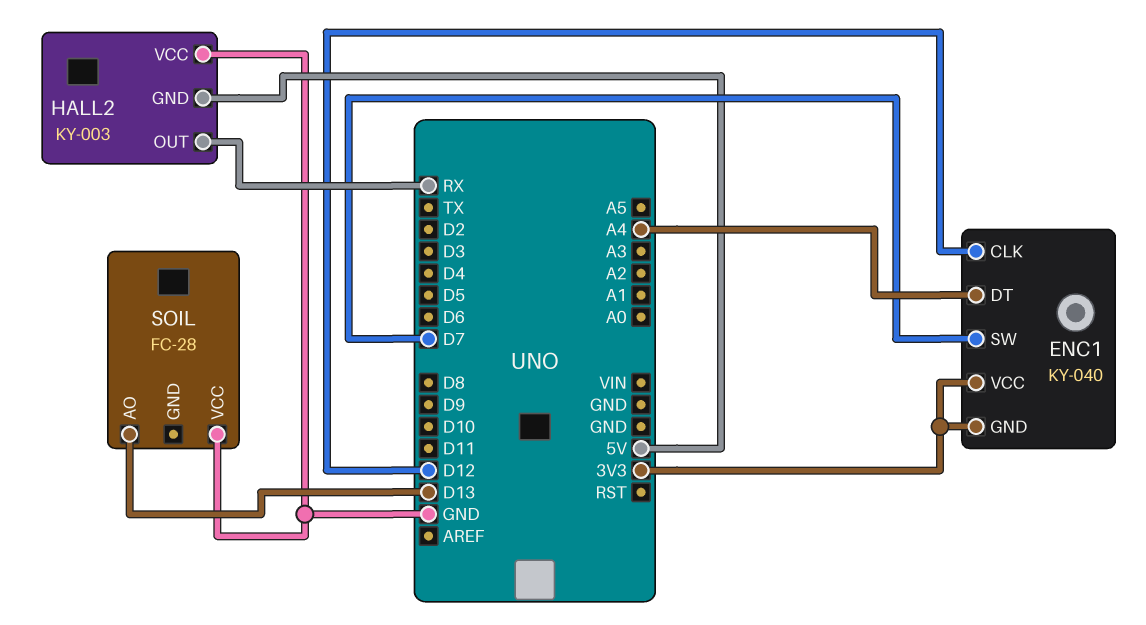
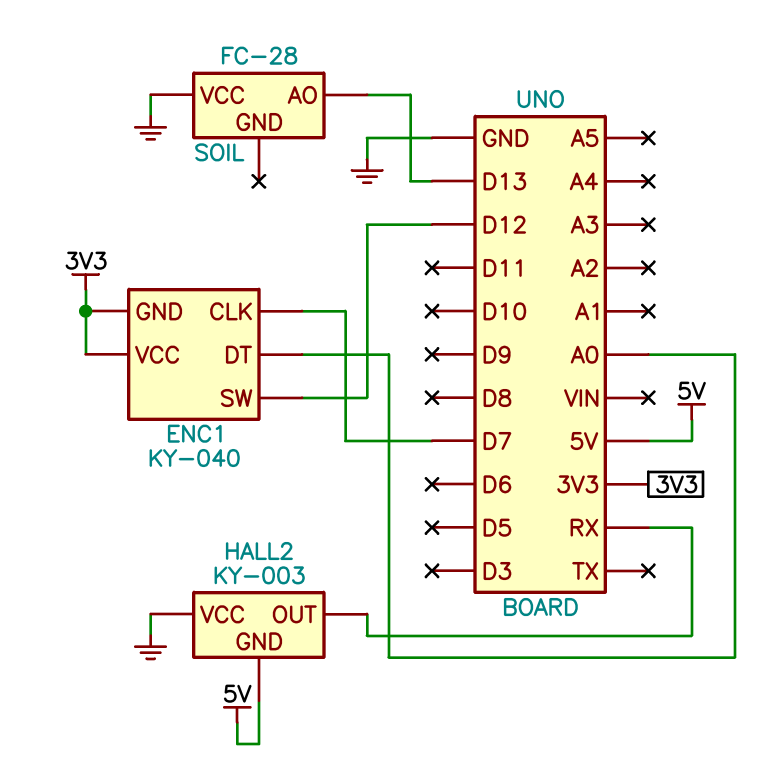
ENC1 pin CLK: D12 -> D7
ENC1 pin DT: A4 -> A0
ENC1 pin SW: D7 -> D12

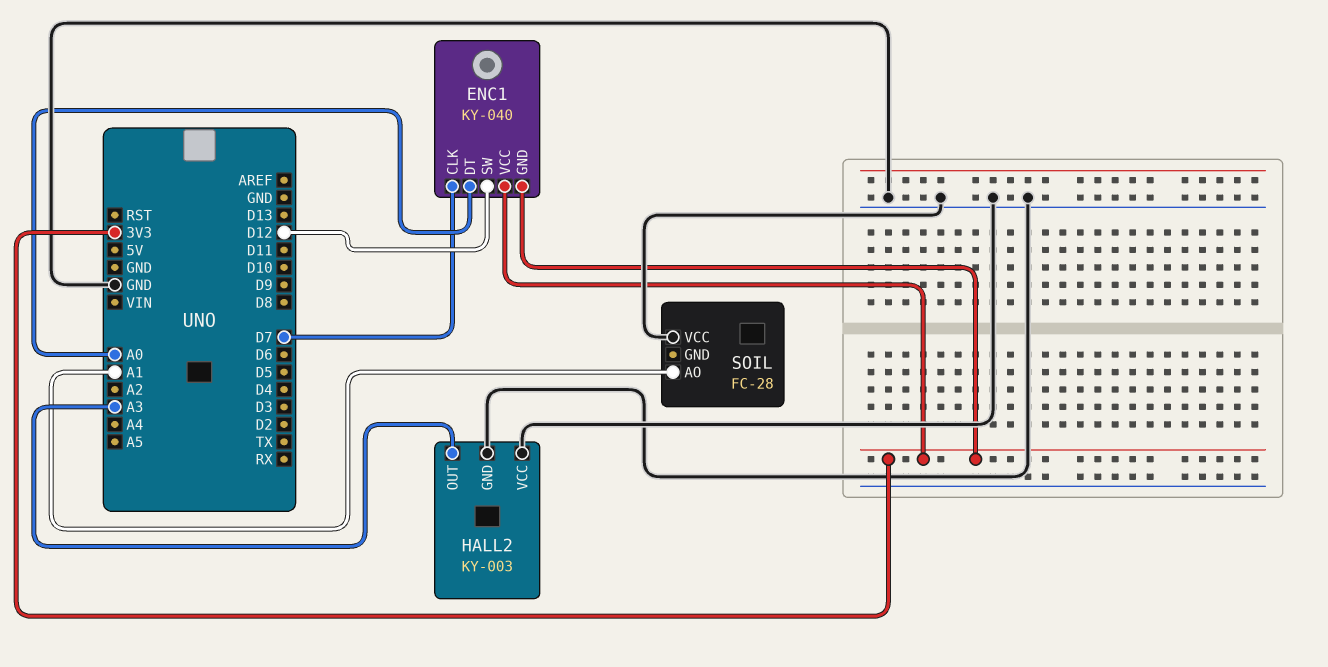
HALL2 pin GND: 5V -> GND
HALL2 pin OUT: RX -> A3
SOIL pin AO: D13 -> A1

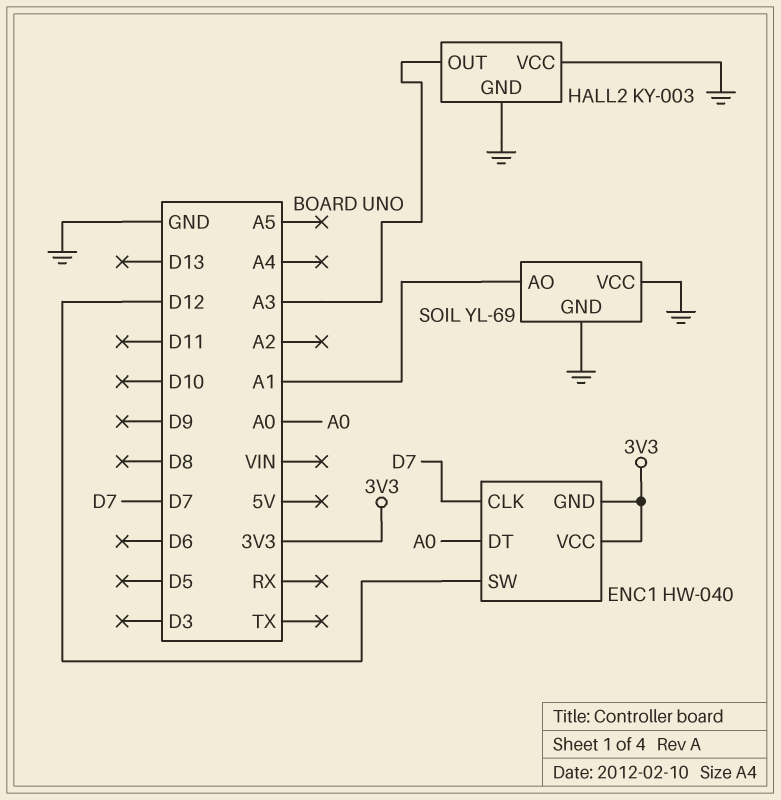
ENC1: KY-040 -> HW-040
SOIL: FC-28 -> YL-69
SOIL pin GND: none -> GND

